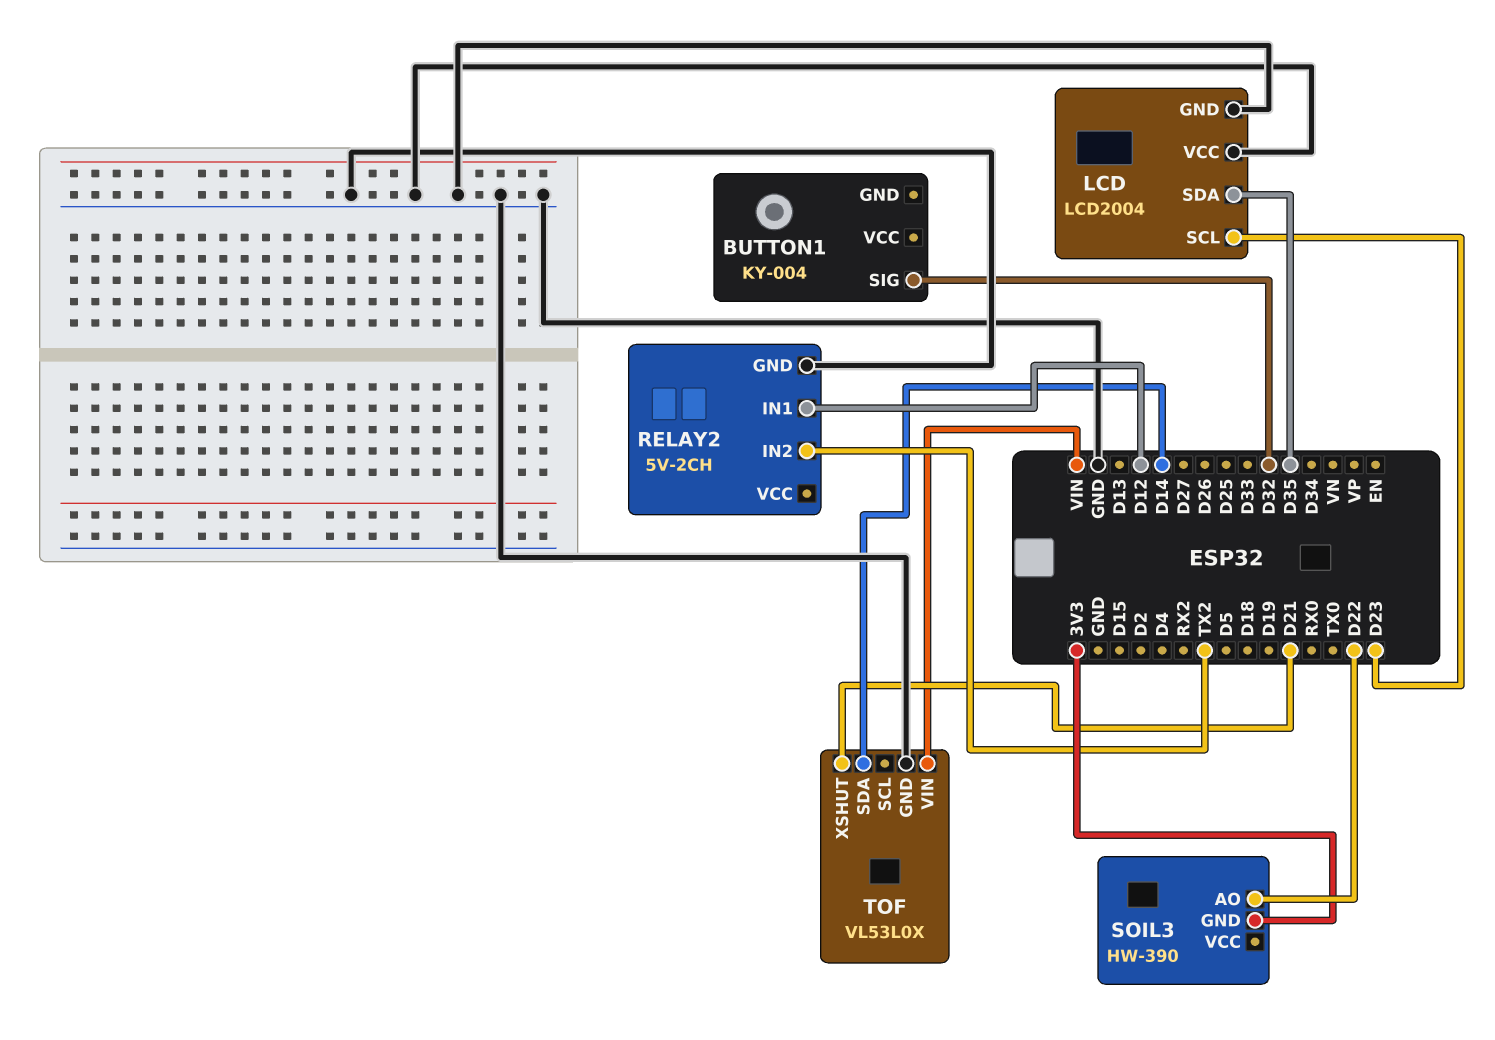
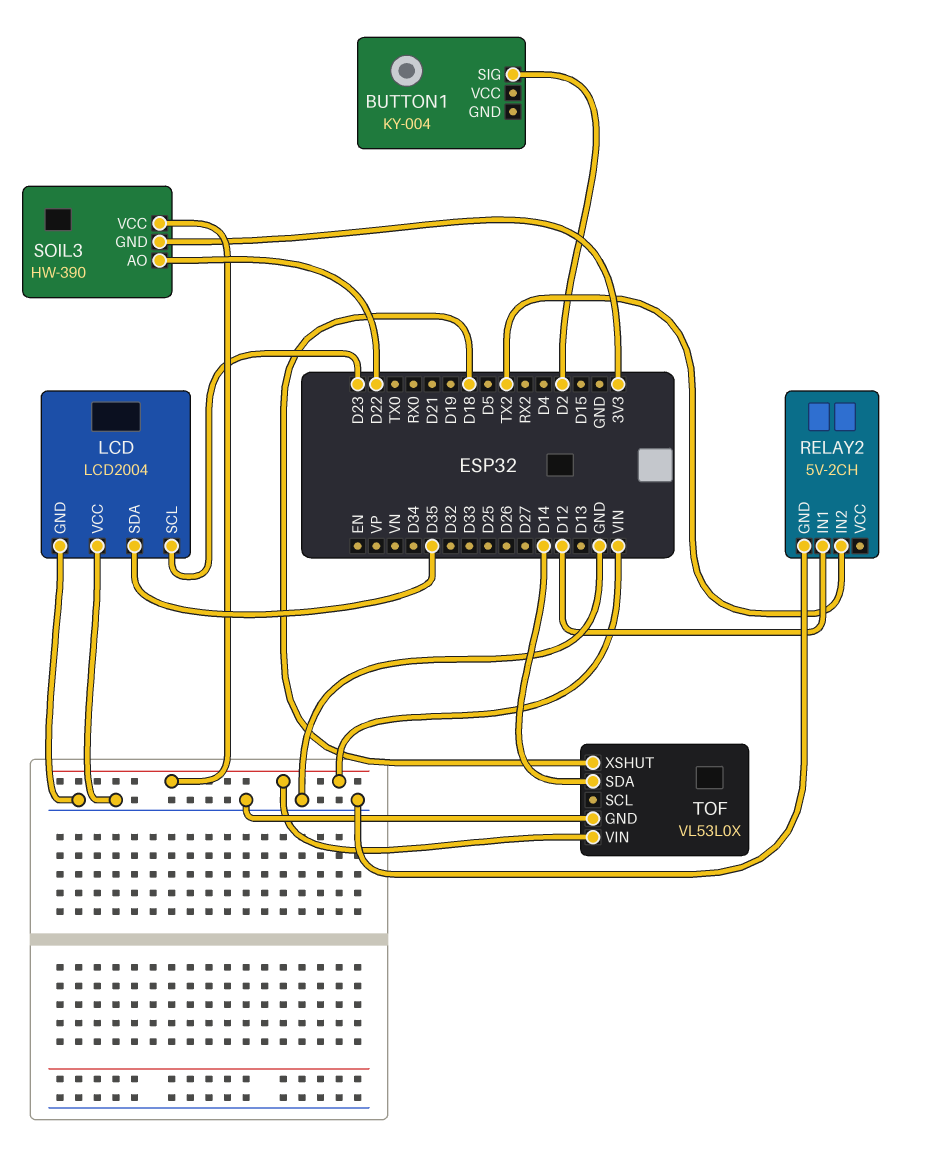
BUTTON1 pin SIG: D32 -> D2
SOIL3 pin VCC: none -> VIN
TOF pin XSHUT: D21 -> D18

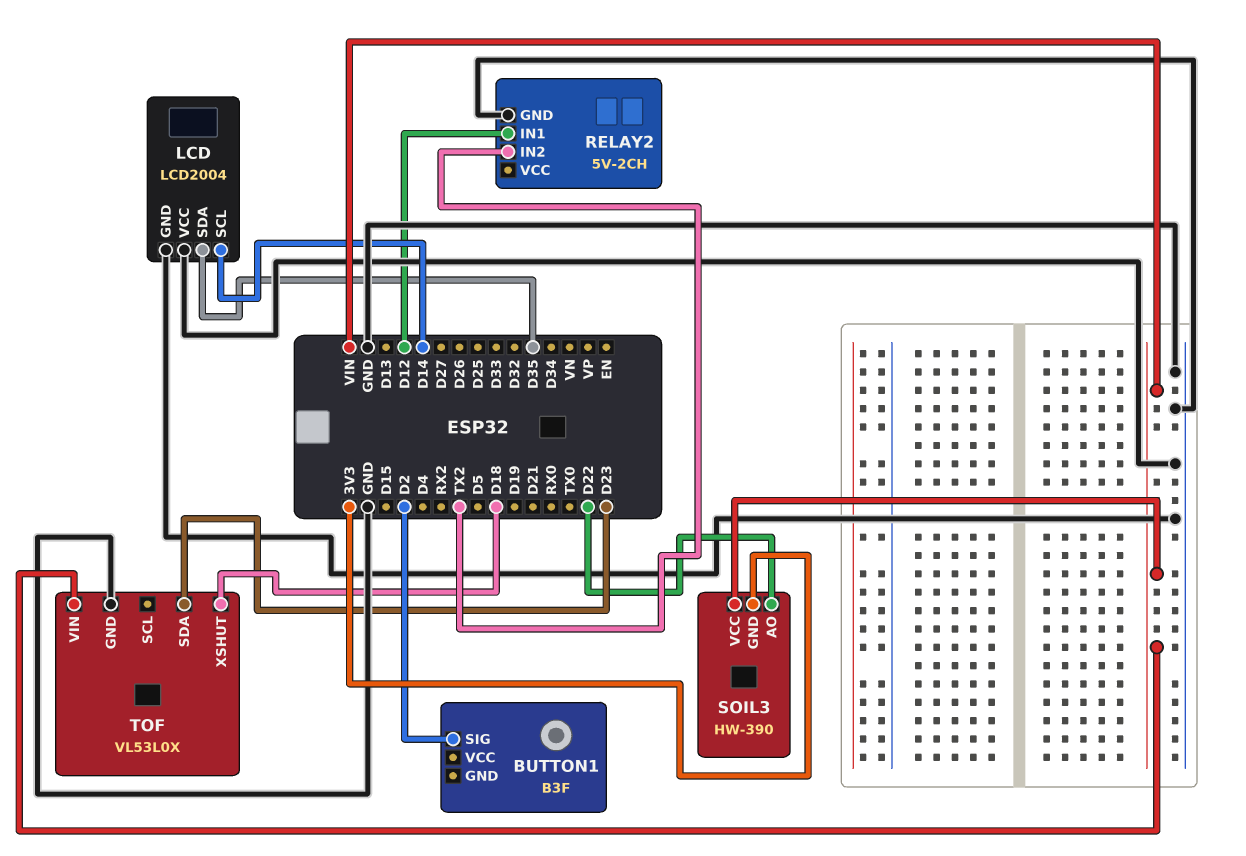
BUTTON1: KY-004 -> B3F
LCD pin SCL: D23 -> D14
TOF pin SDA: D14 -> D23

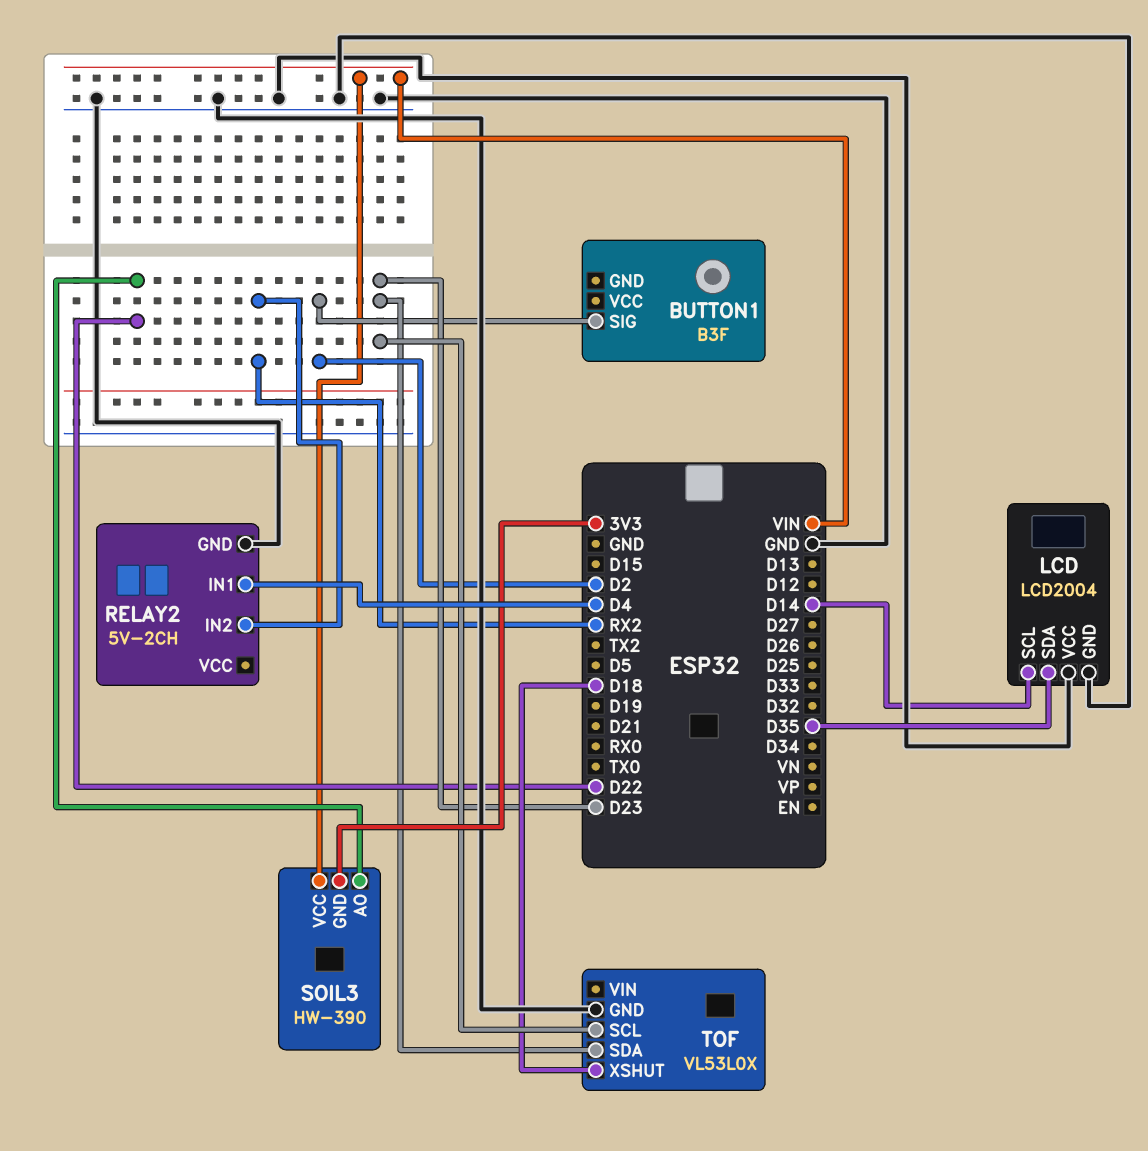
RELAY2 pin IN1: D12 -> D4
RELAY2 pin IN2: TX2 -> RX2
TOF pin SCL: none -> D23
TOF pin VIN: VIN -> none

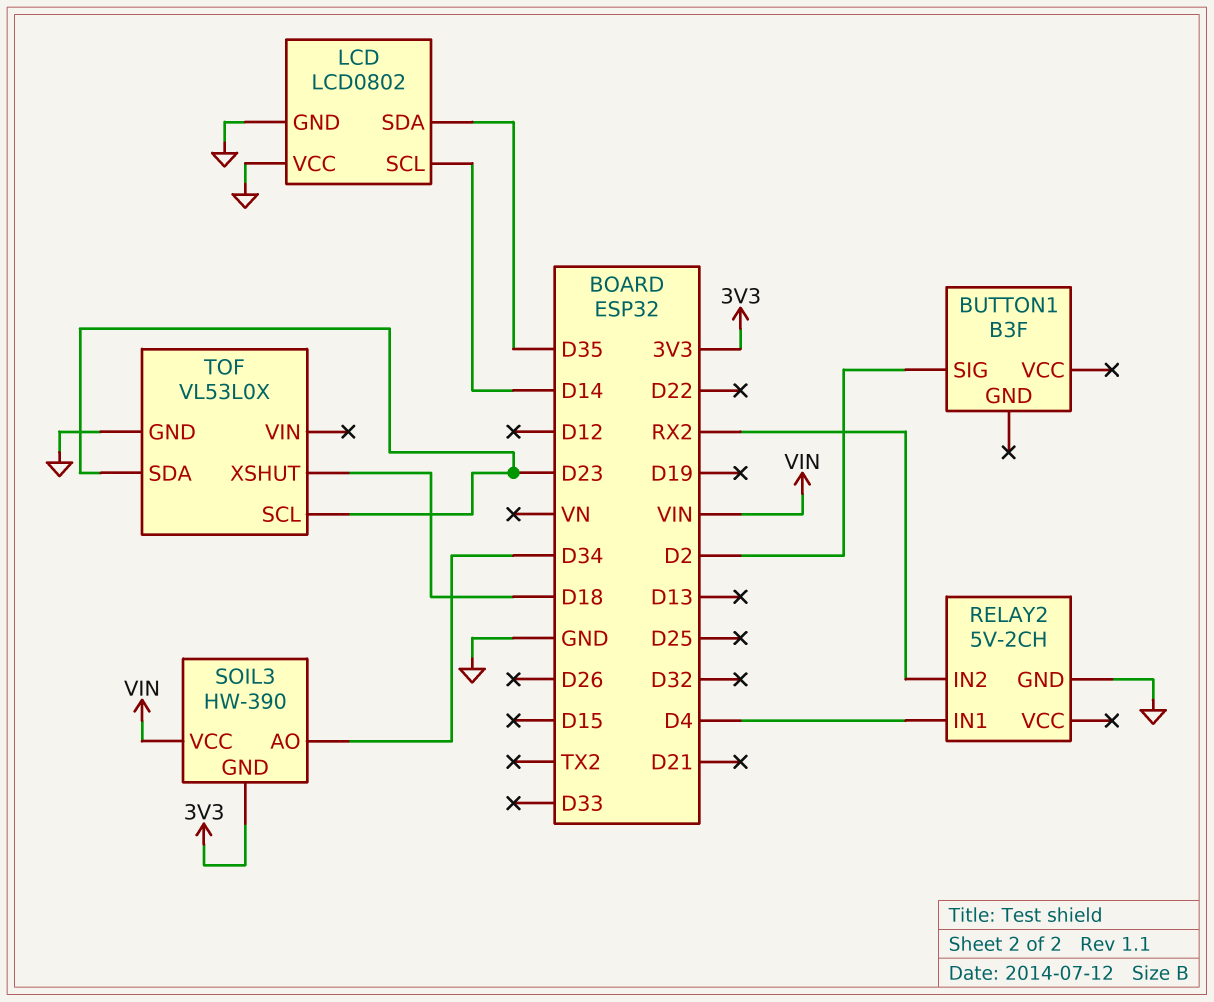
LCD: LCD2004 -> LCD0802
SOIL3 pin AO: D22 -> D34

